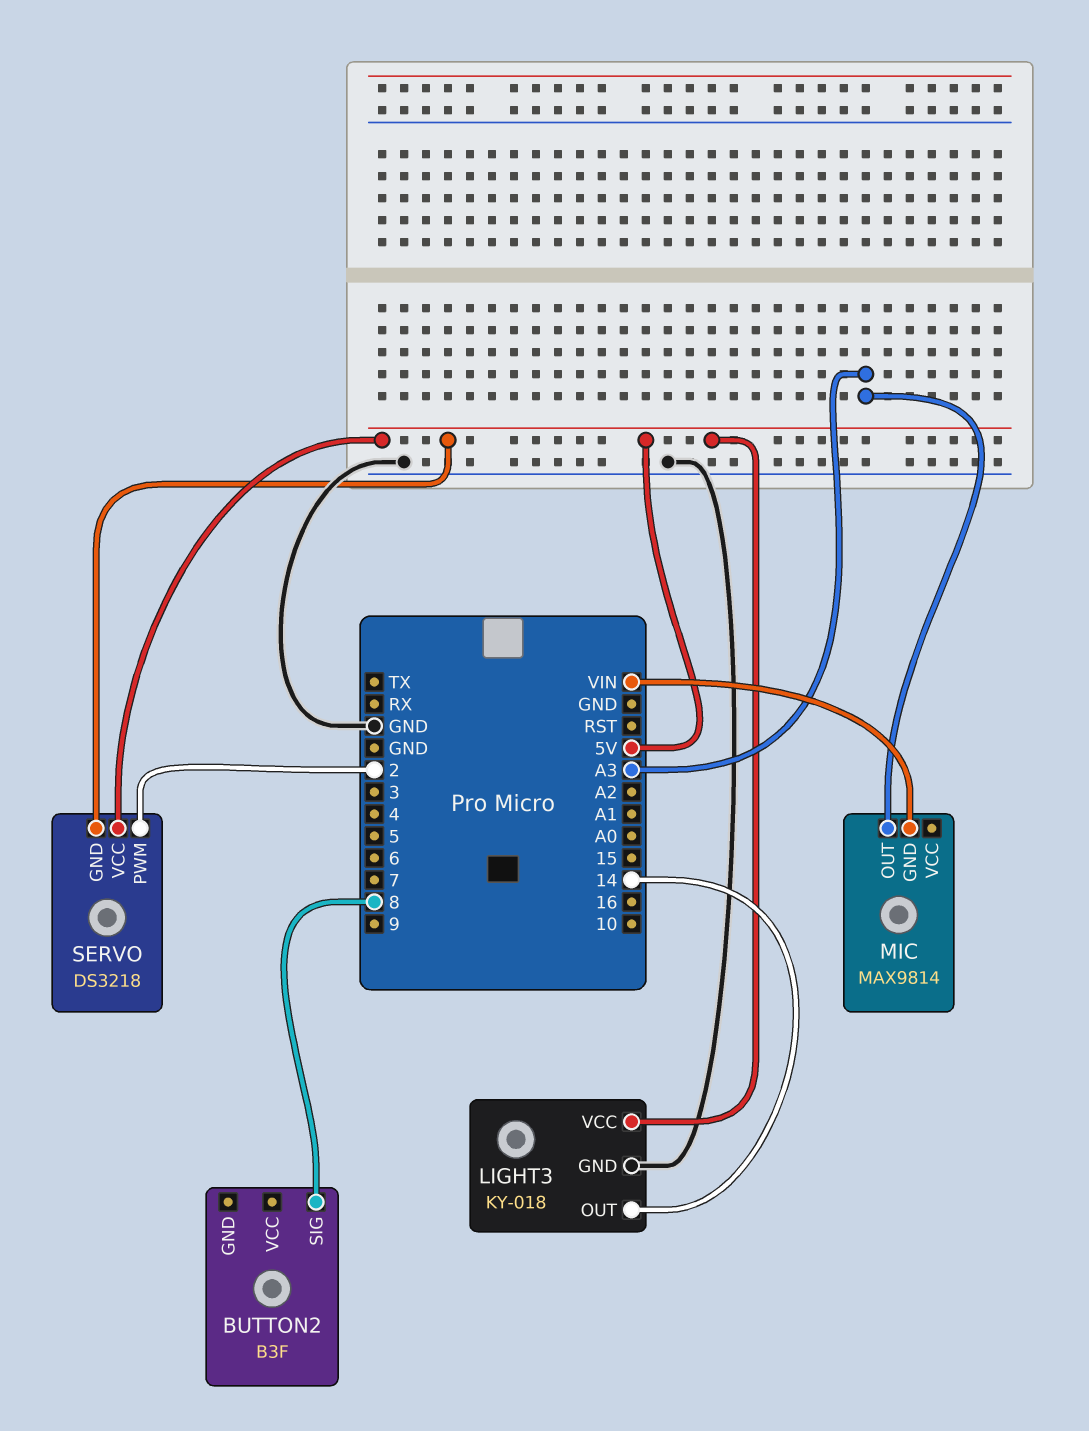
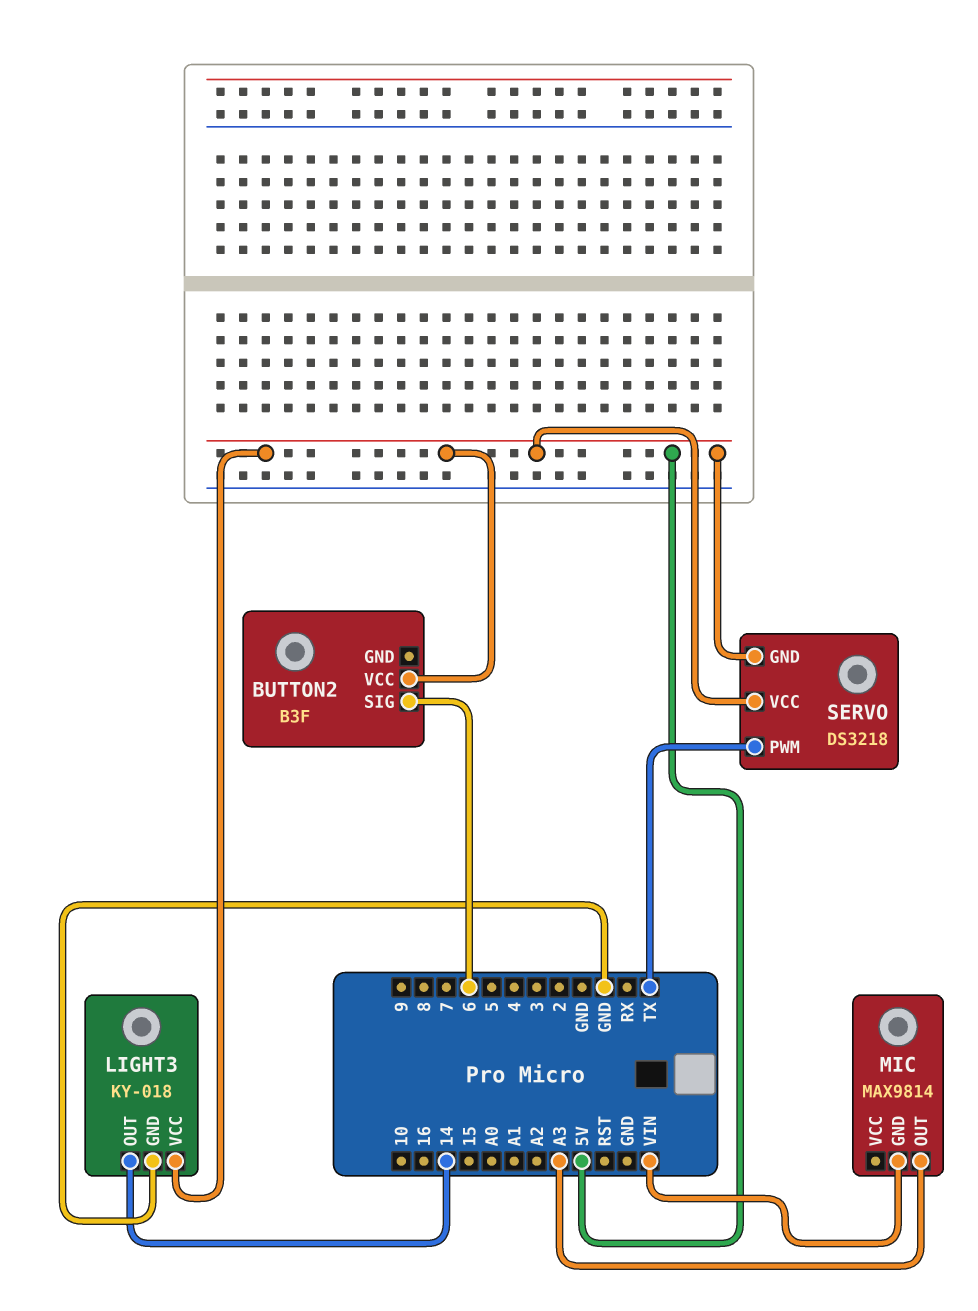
BUTTON2 pin SIG: 8 -> 6
BUTTON2 pin VCC: none -> 5V
SERVO pin PWM: 2 -> TX

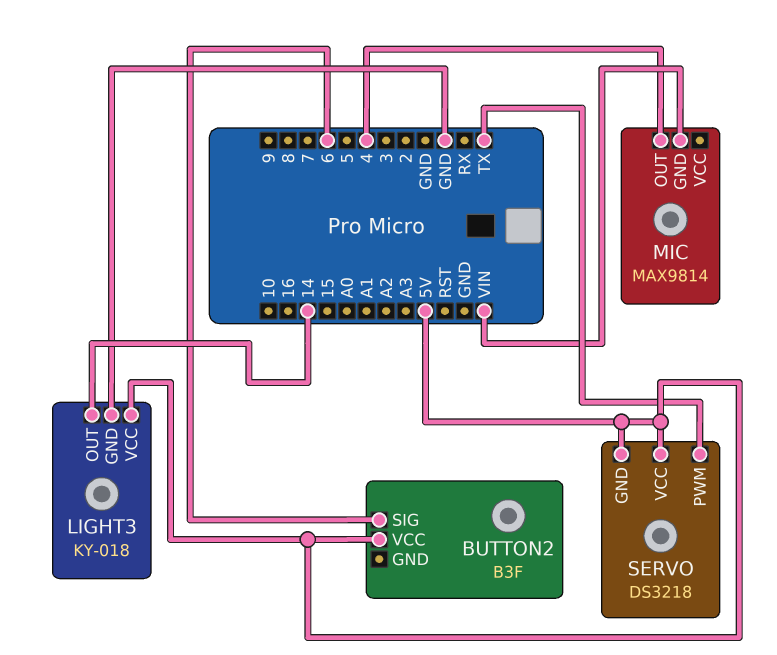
MIC pin OUT: A3 -> 4

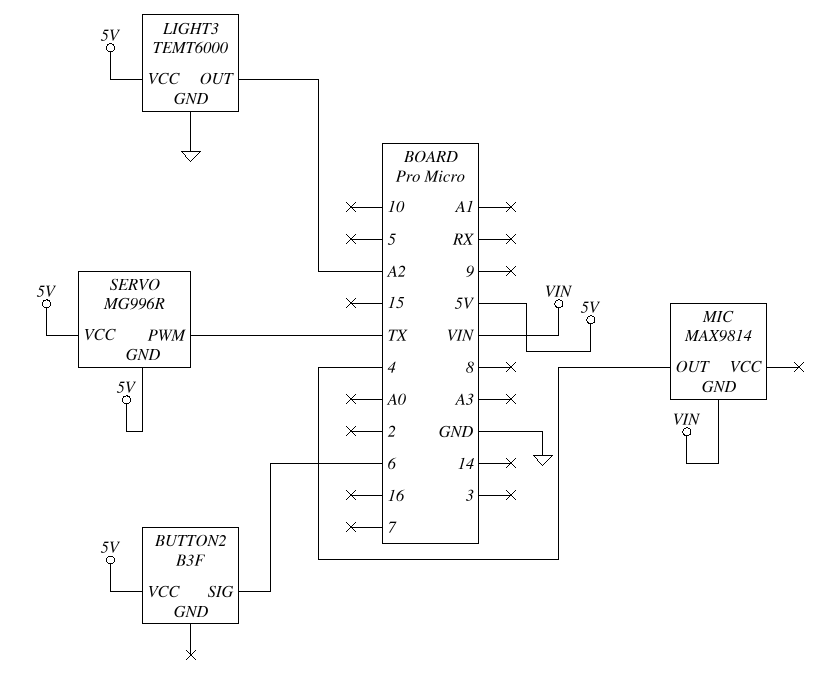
LIGHT3: KY-018 -> TEMT6000
LIGHT3 pin OUT: 14 -> A2
SERVO: DS3218 -> MG996R

